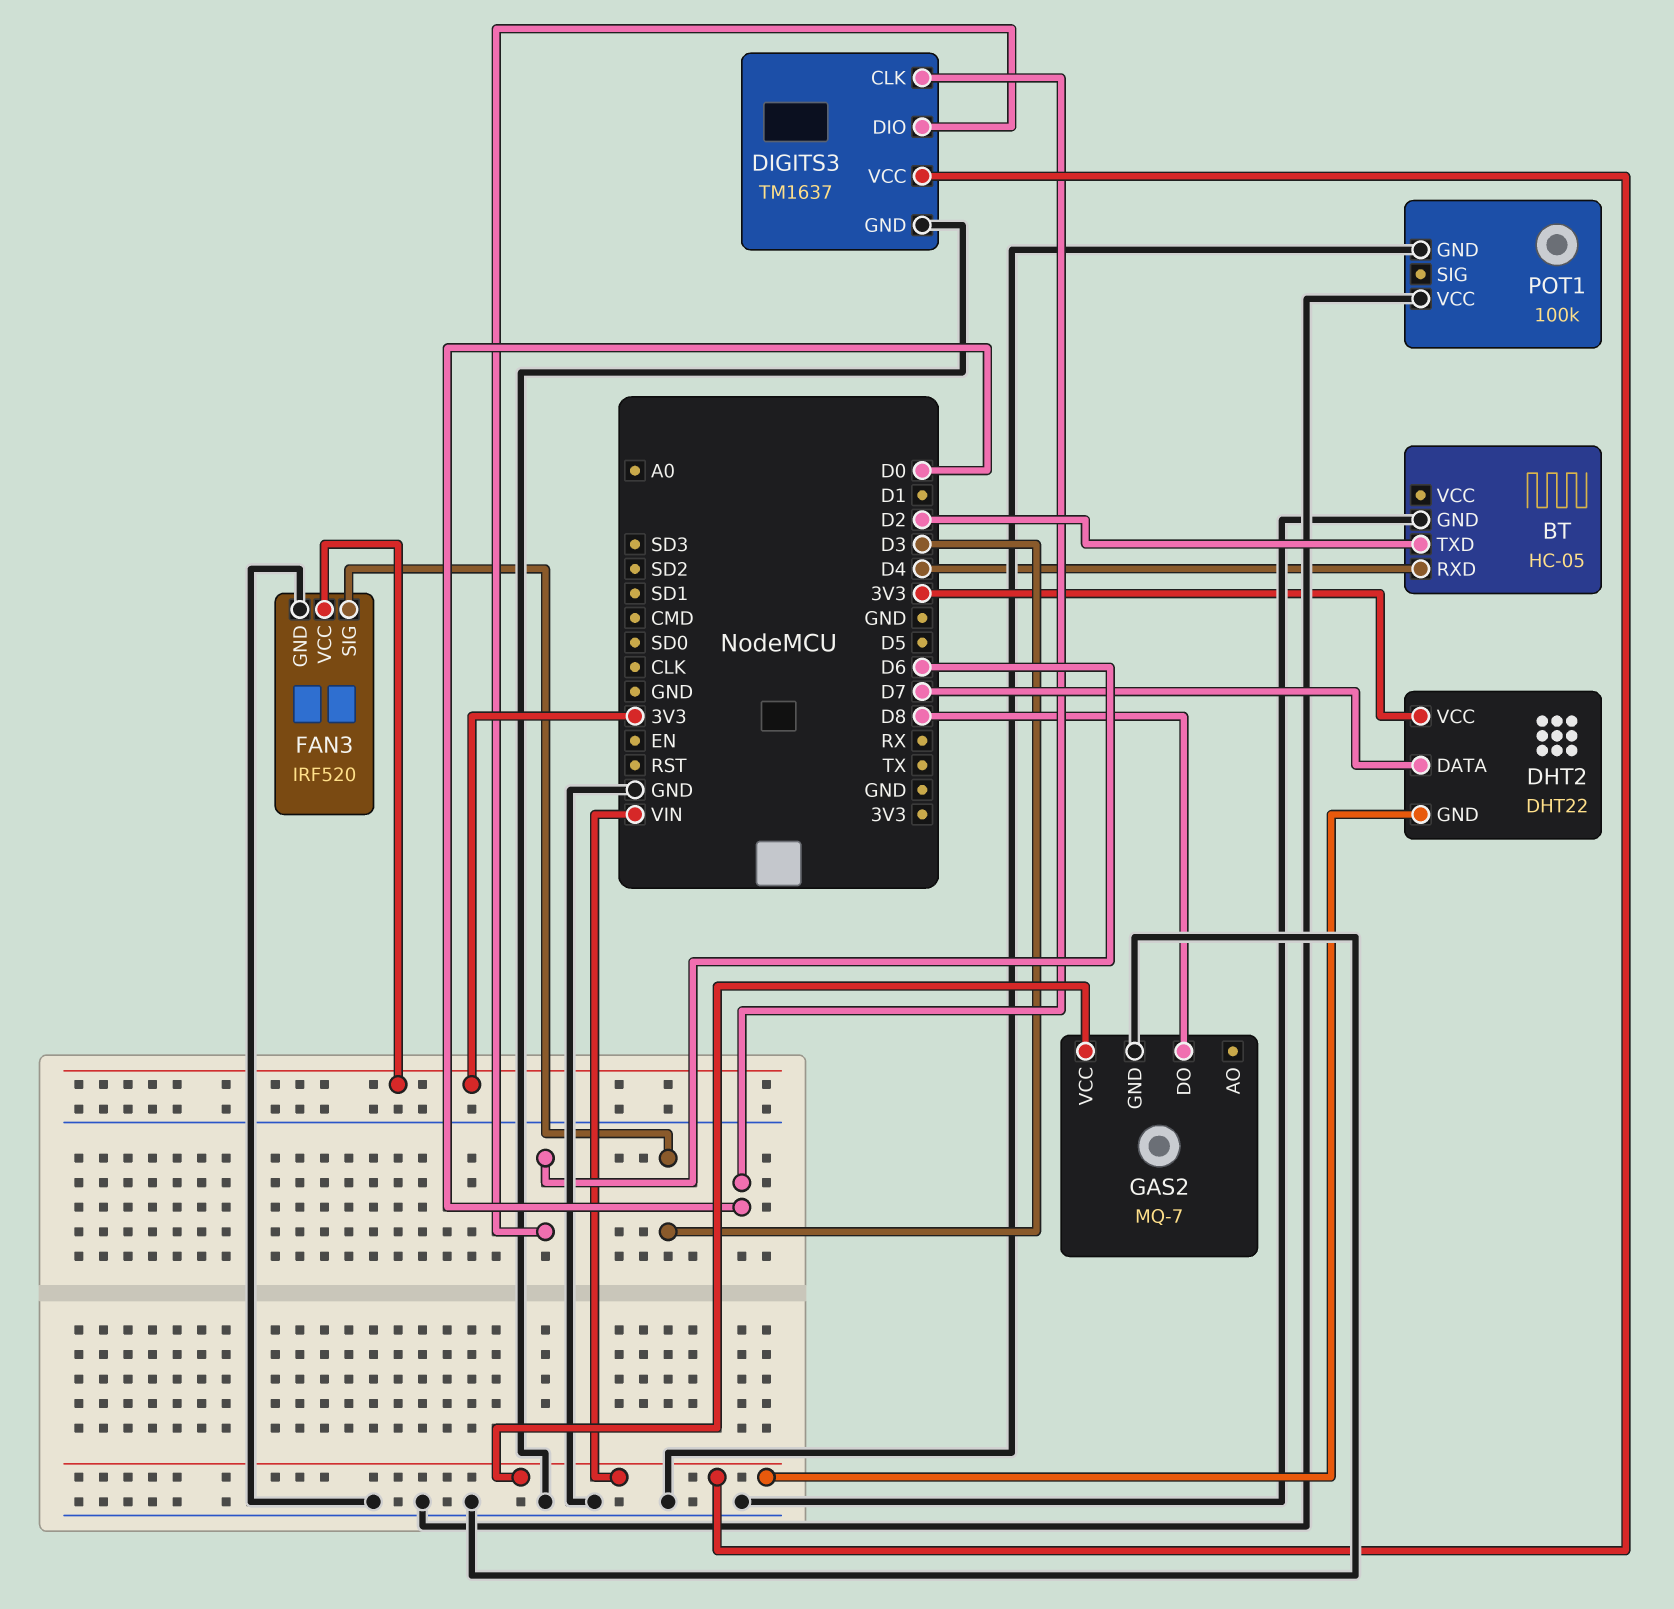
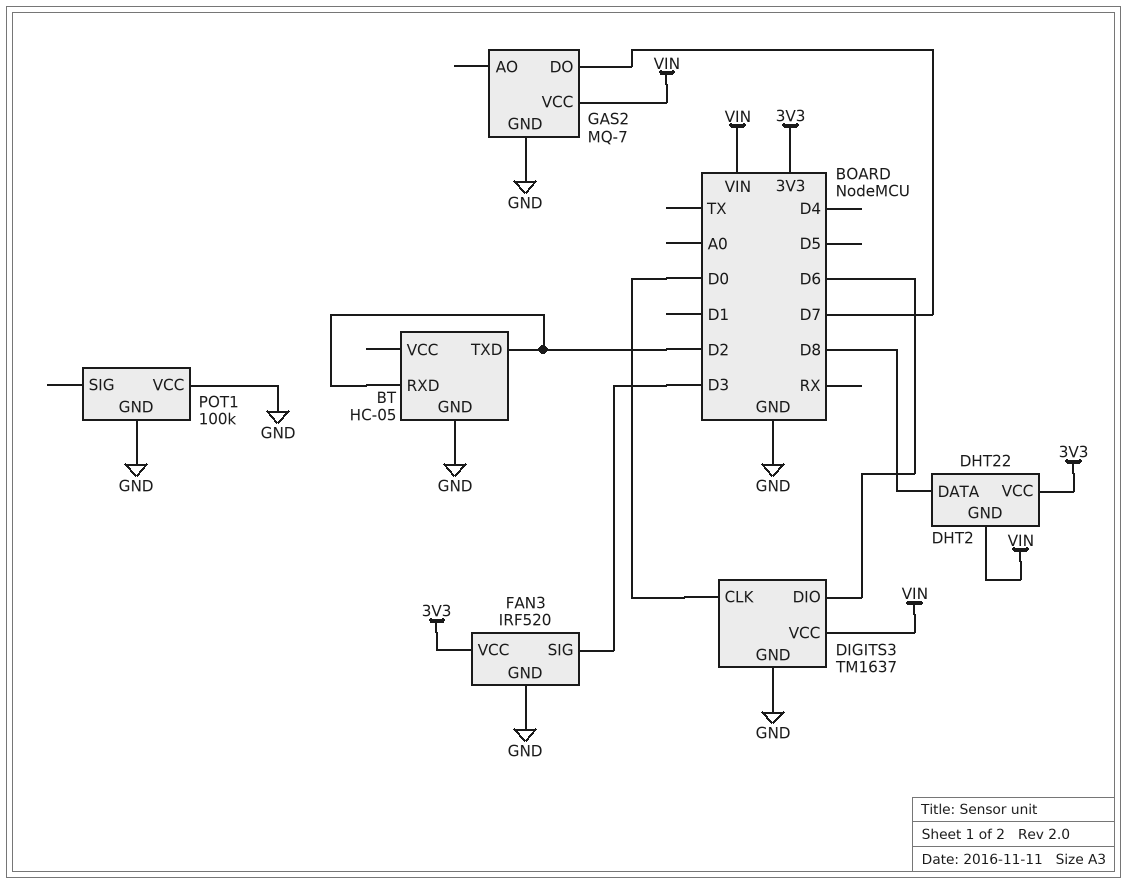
BT pin RXD: D4 -> D2
DHT2 pin DATA: D7 -> D8
GAS2 pin DO: D8 -> D7

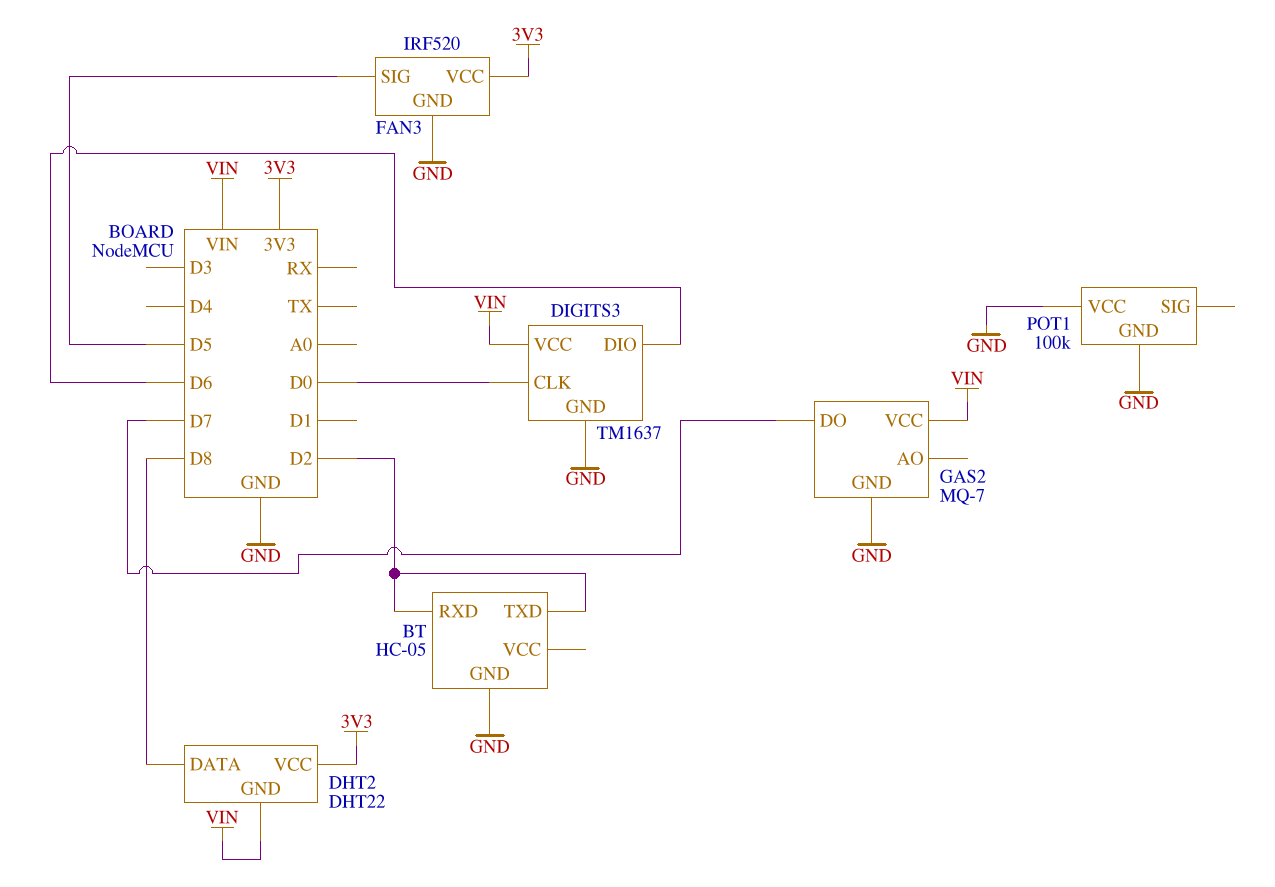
FAN3 pin SIG: D3 -> D5

